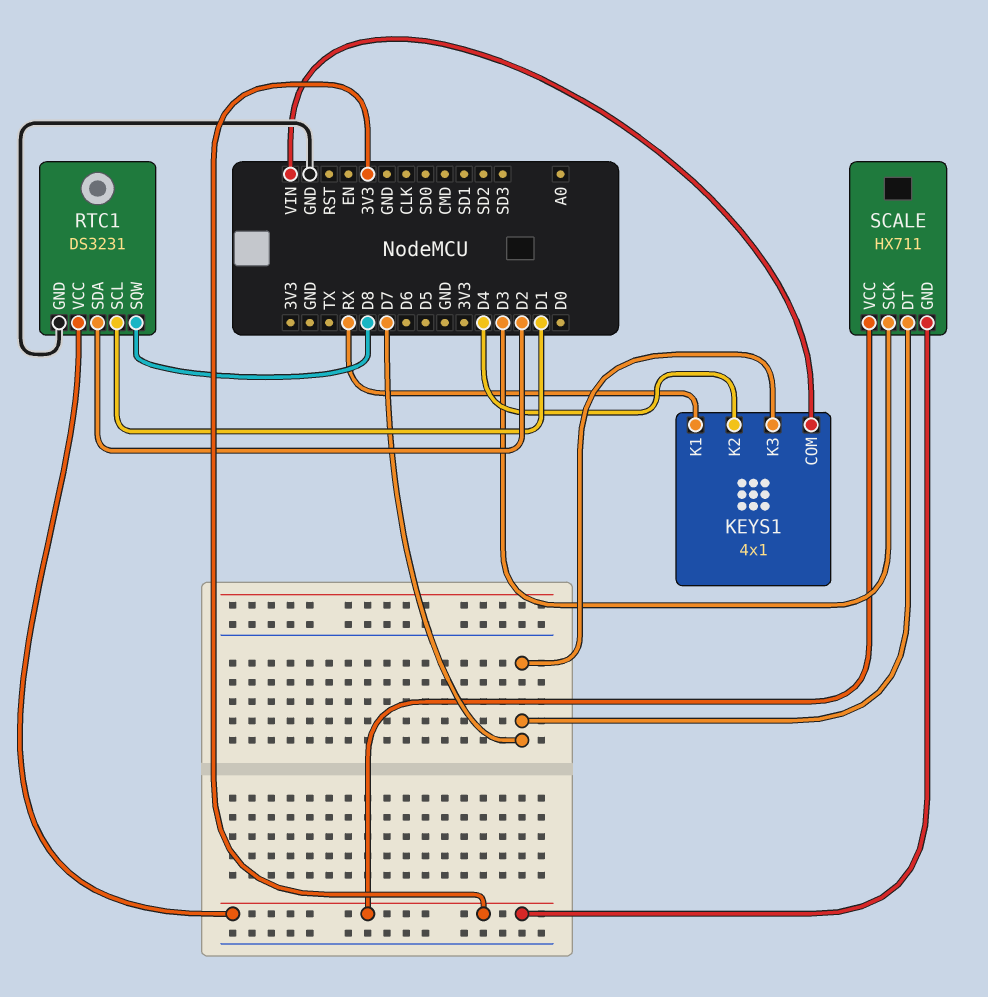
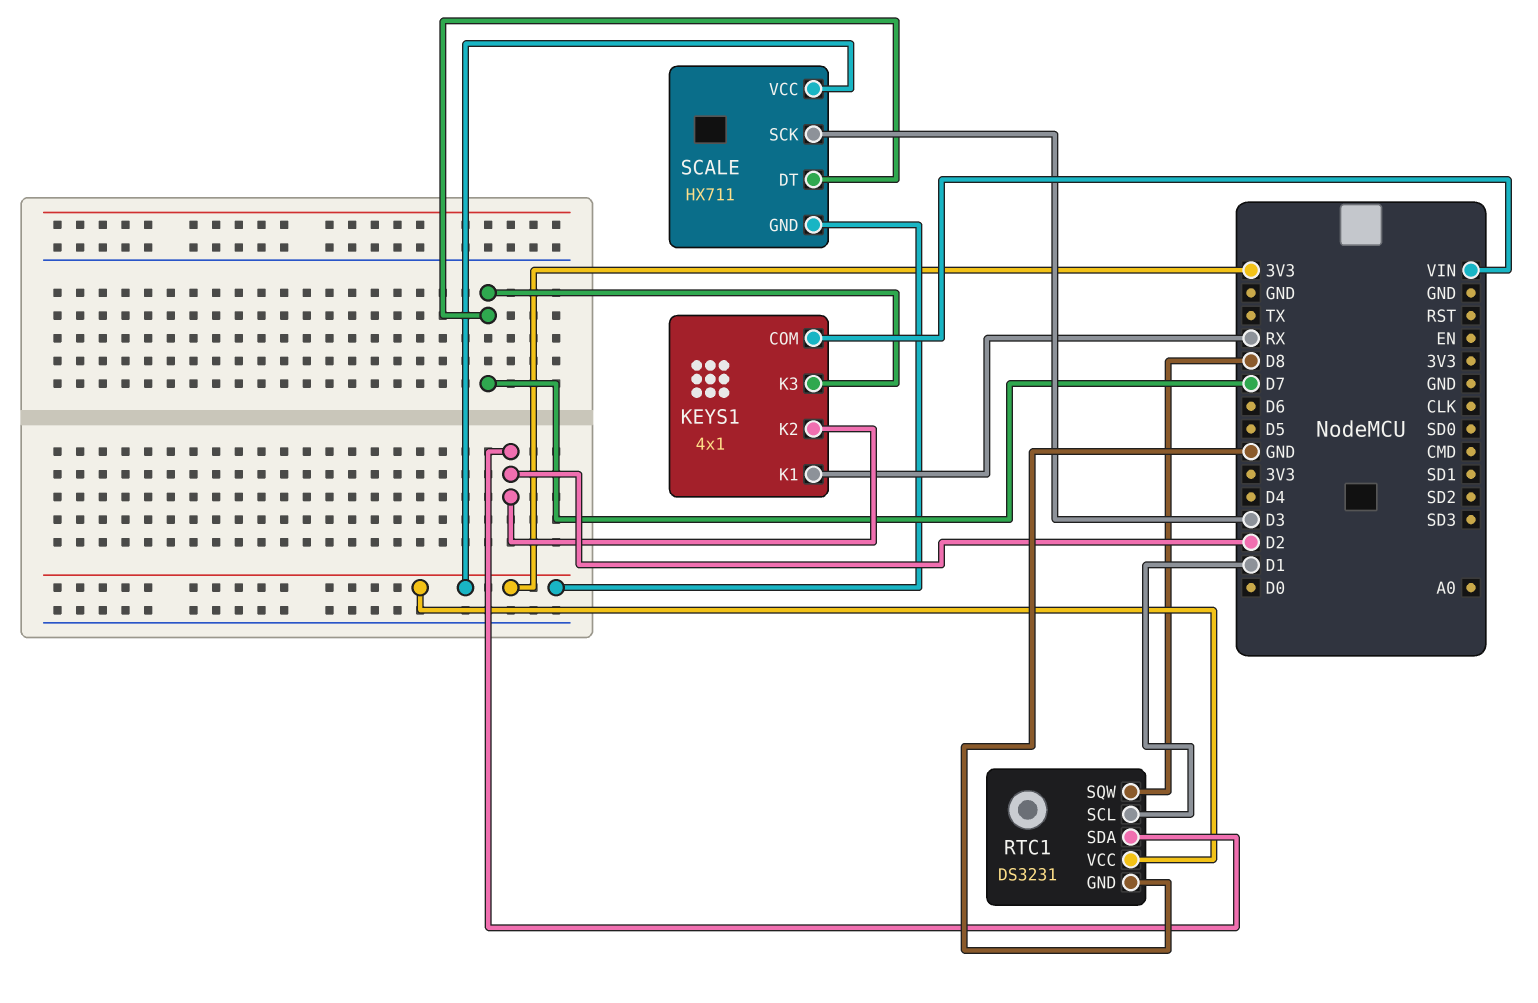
KEYS1 pin K2: D4 -> D2

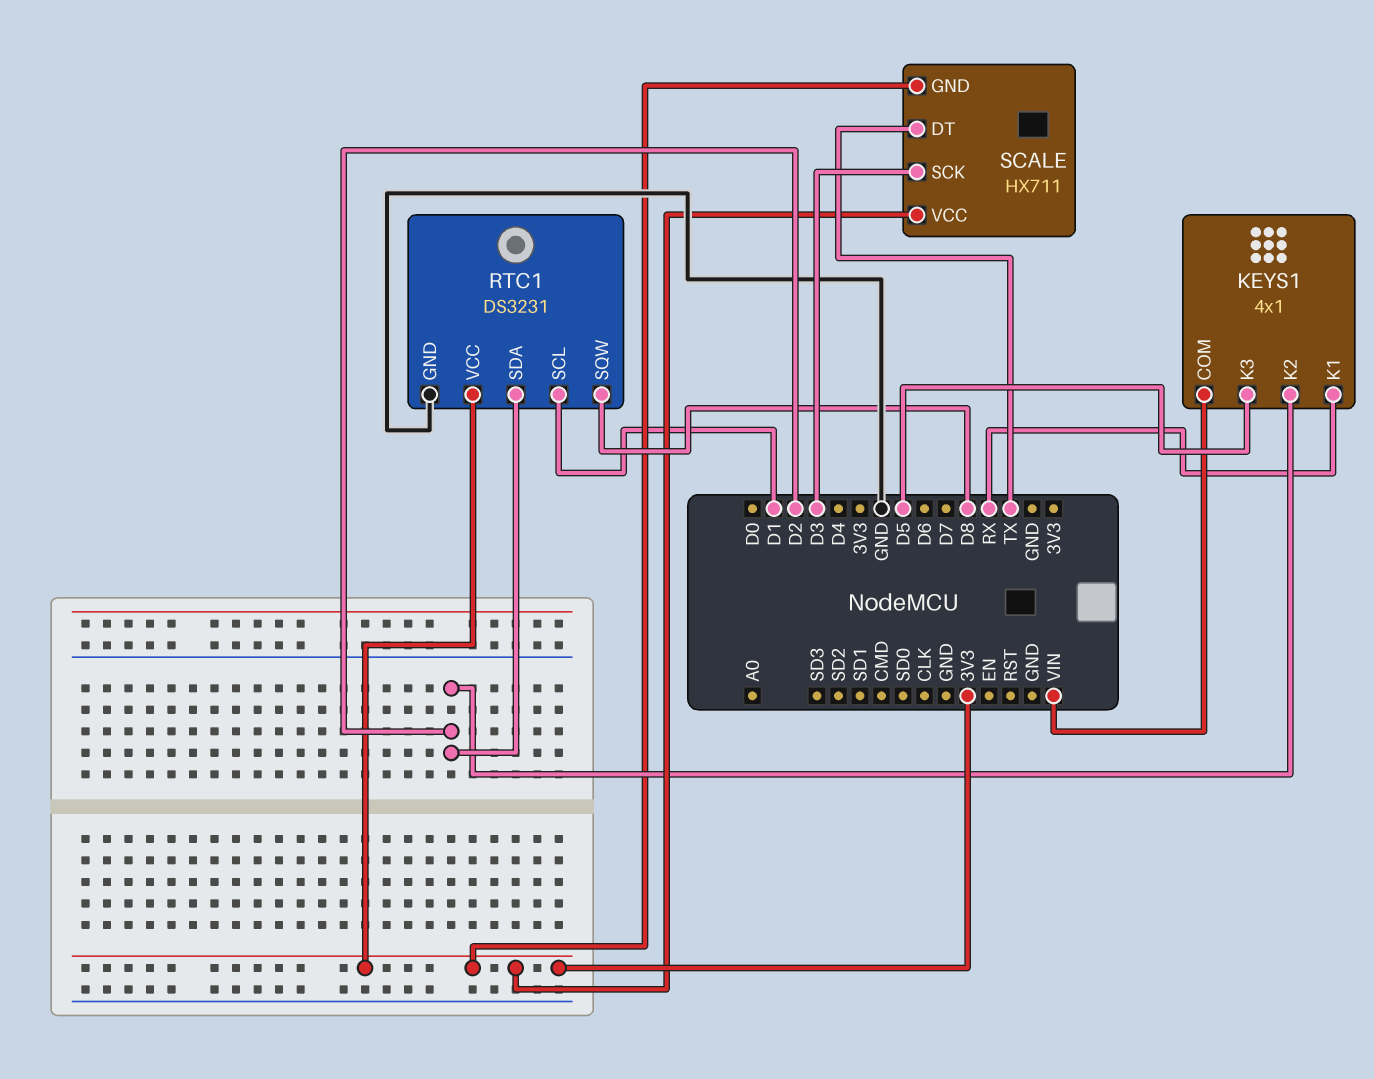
KEYS1 pin K3: D7 -> D5
SCALE pin DT: D7 -> TX

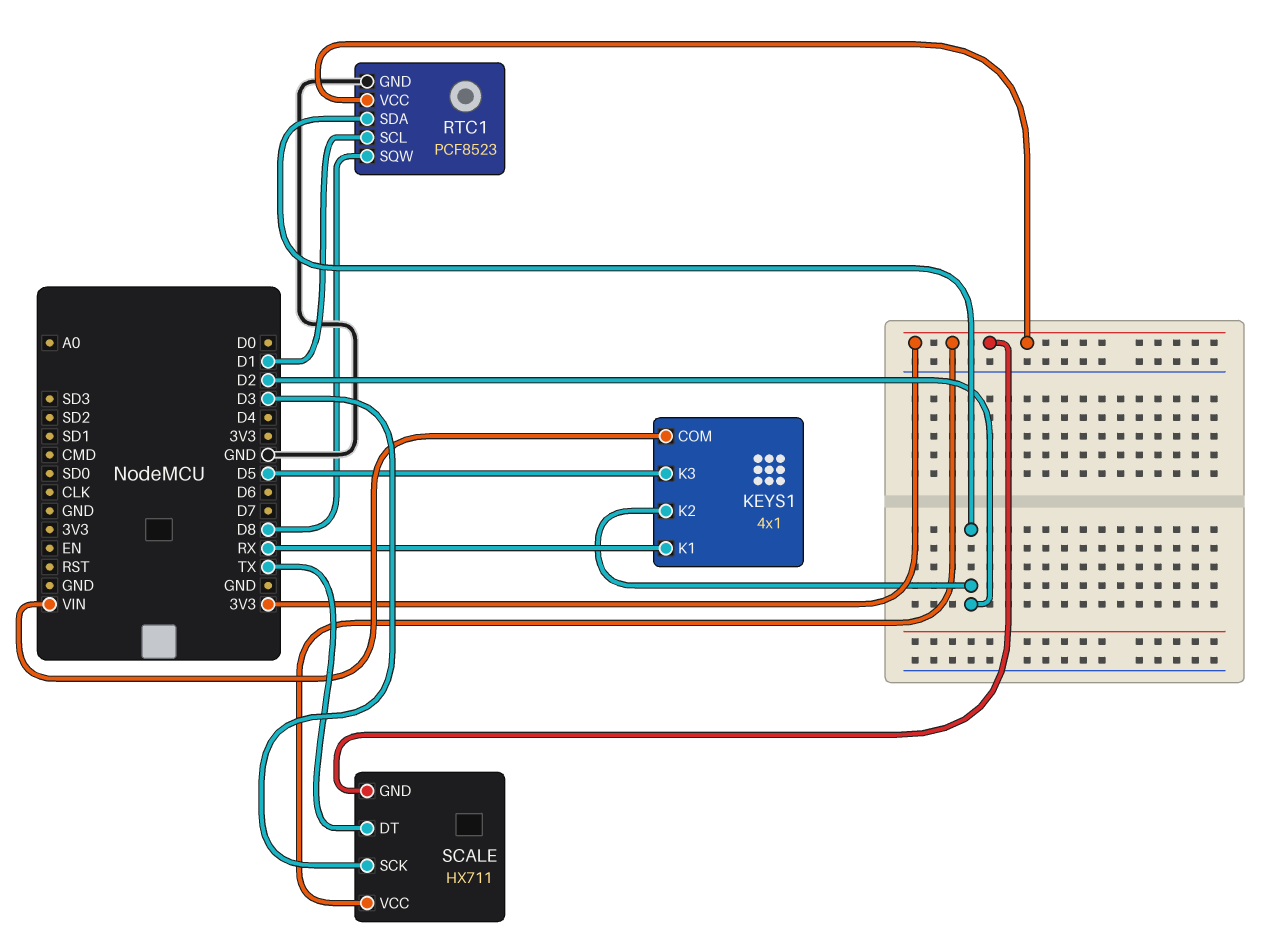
RTC1: DS3231 -> PCF8523

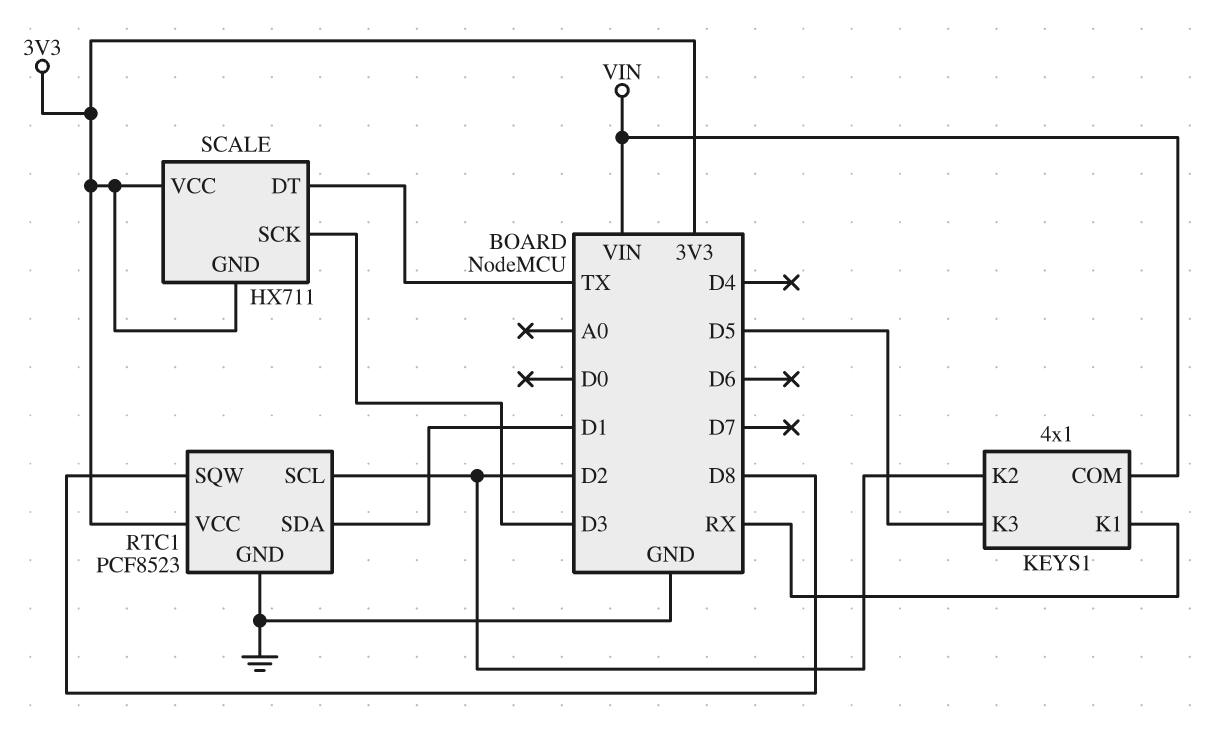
RTC1 pin SCL: D1 -> D2
RTC1 pin SDA: D2 -> D1

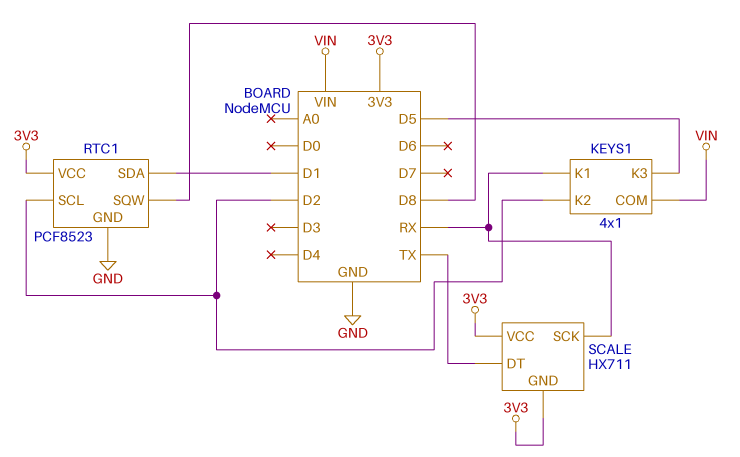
SCALE pin SCK: D3 -> RX

